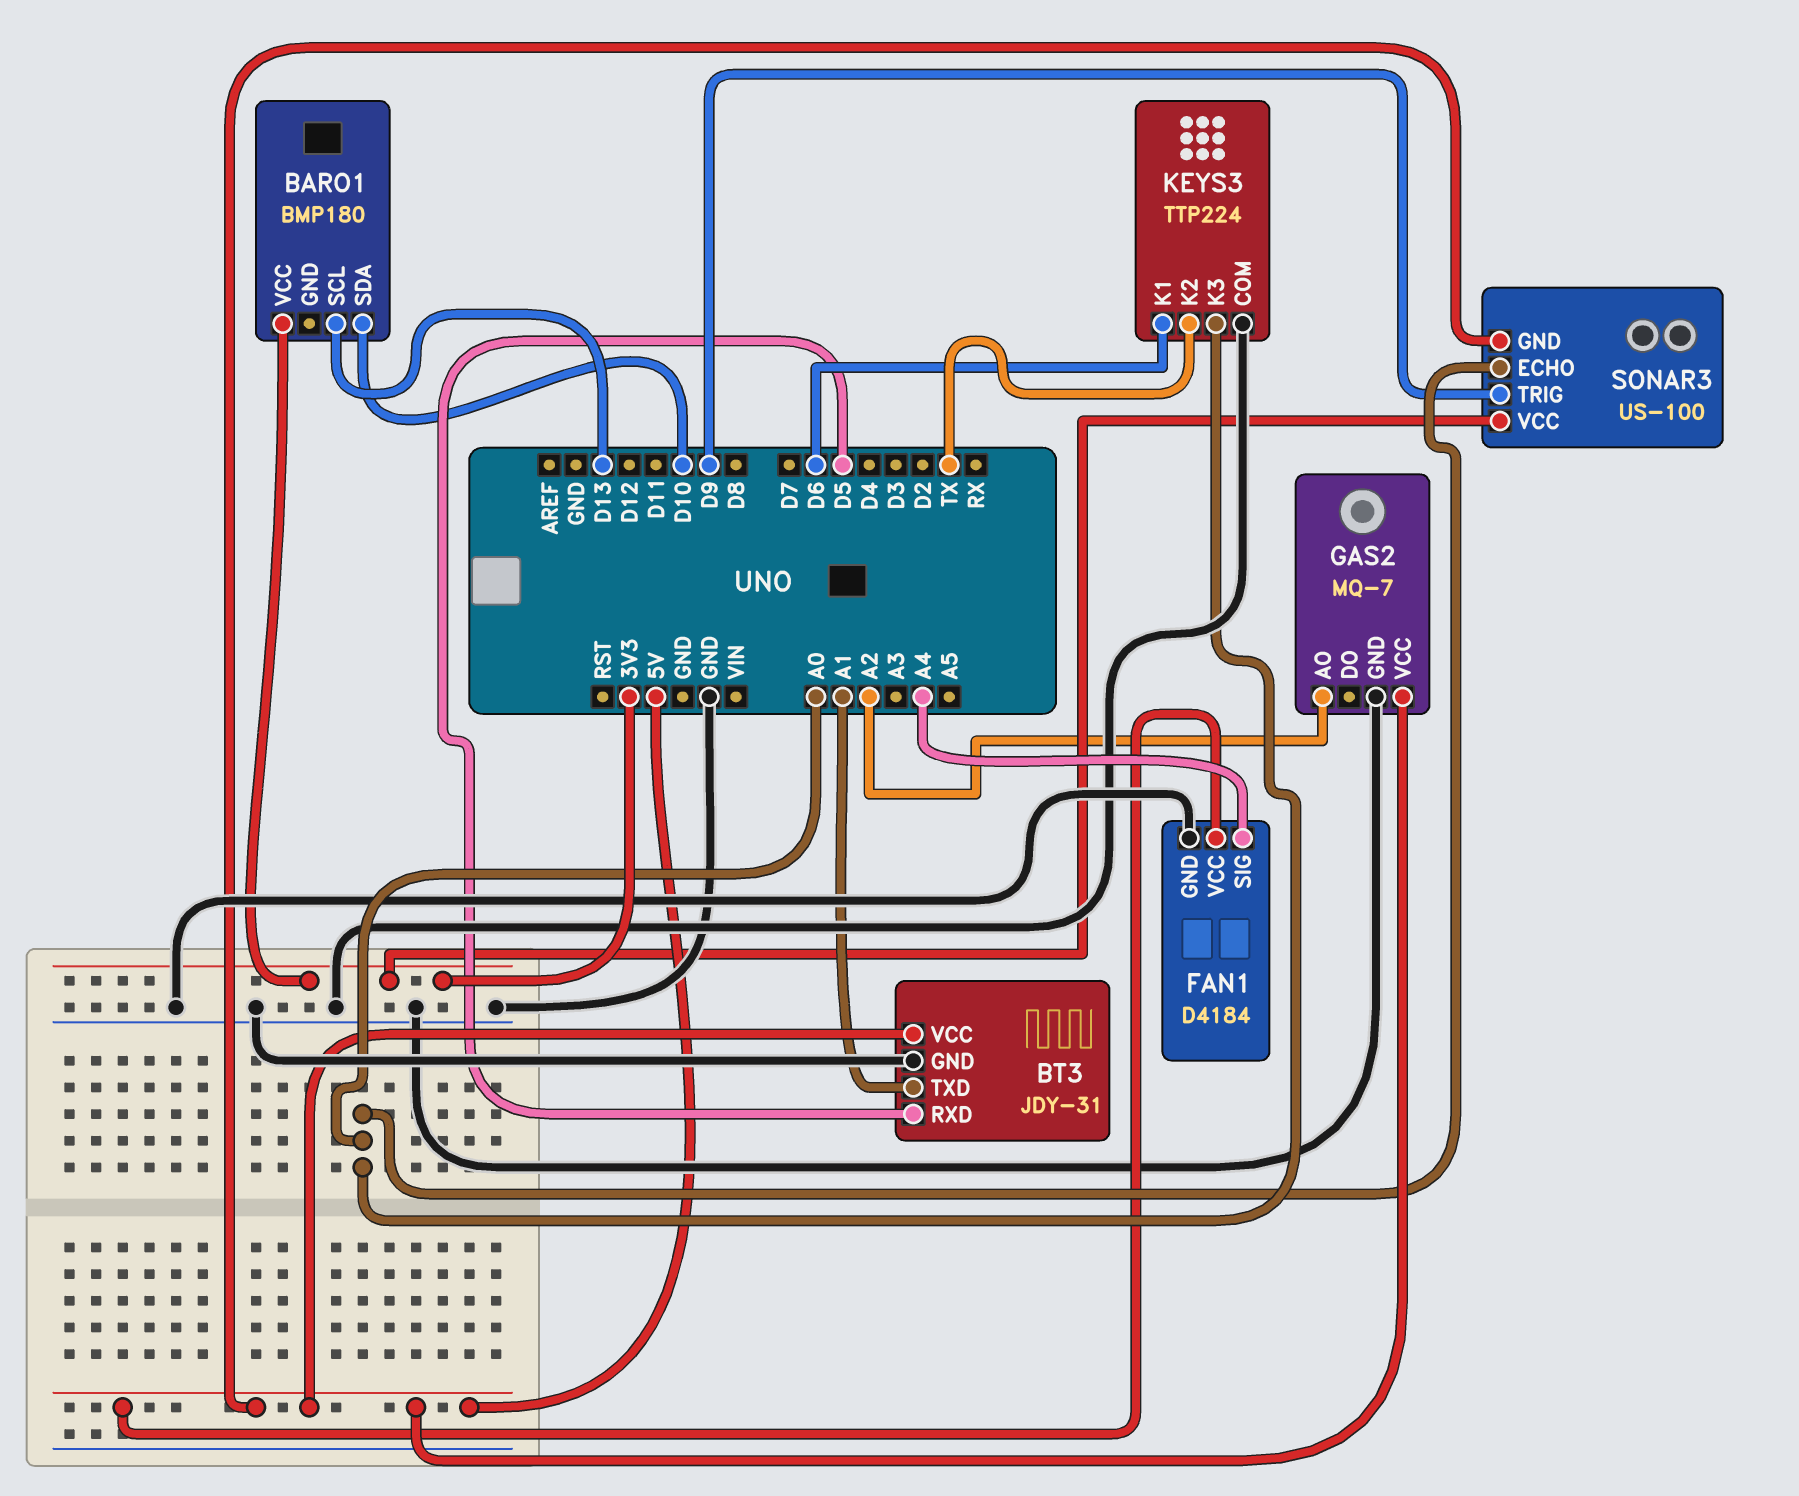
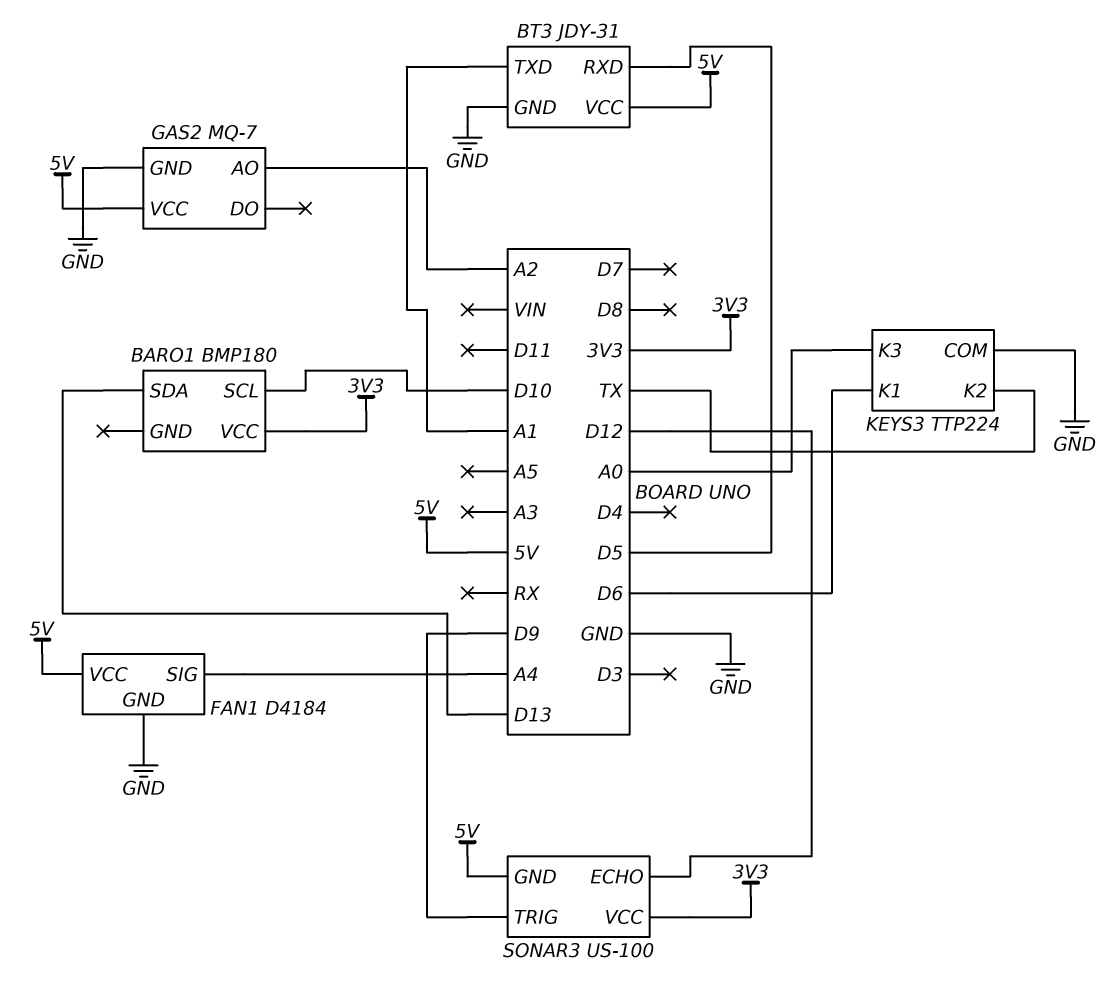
BARO1 pin SCL: D13 -> D10
BARO1 pin SDA: D10 -> D13
SONAR3 pin ECHO: A0 -> D12

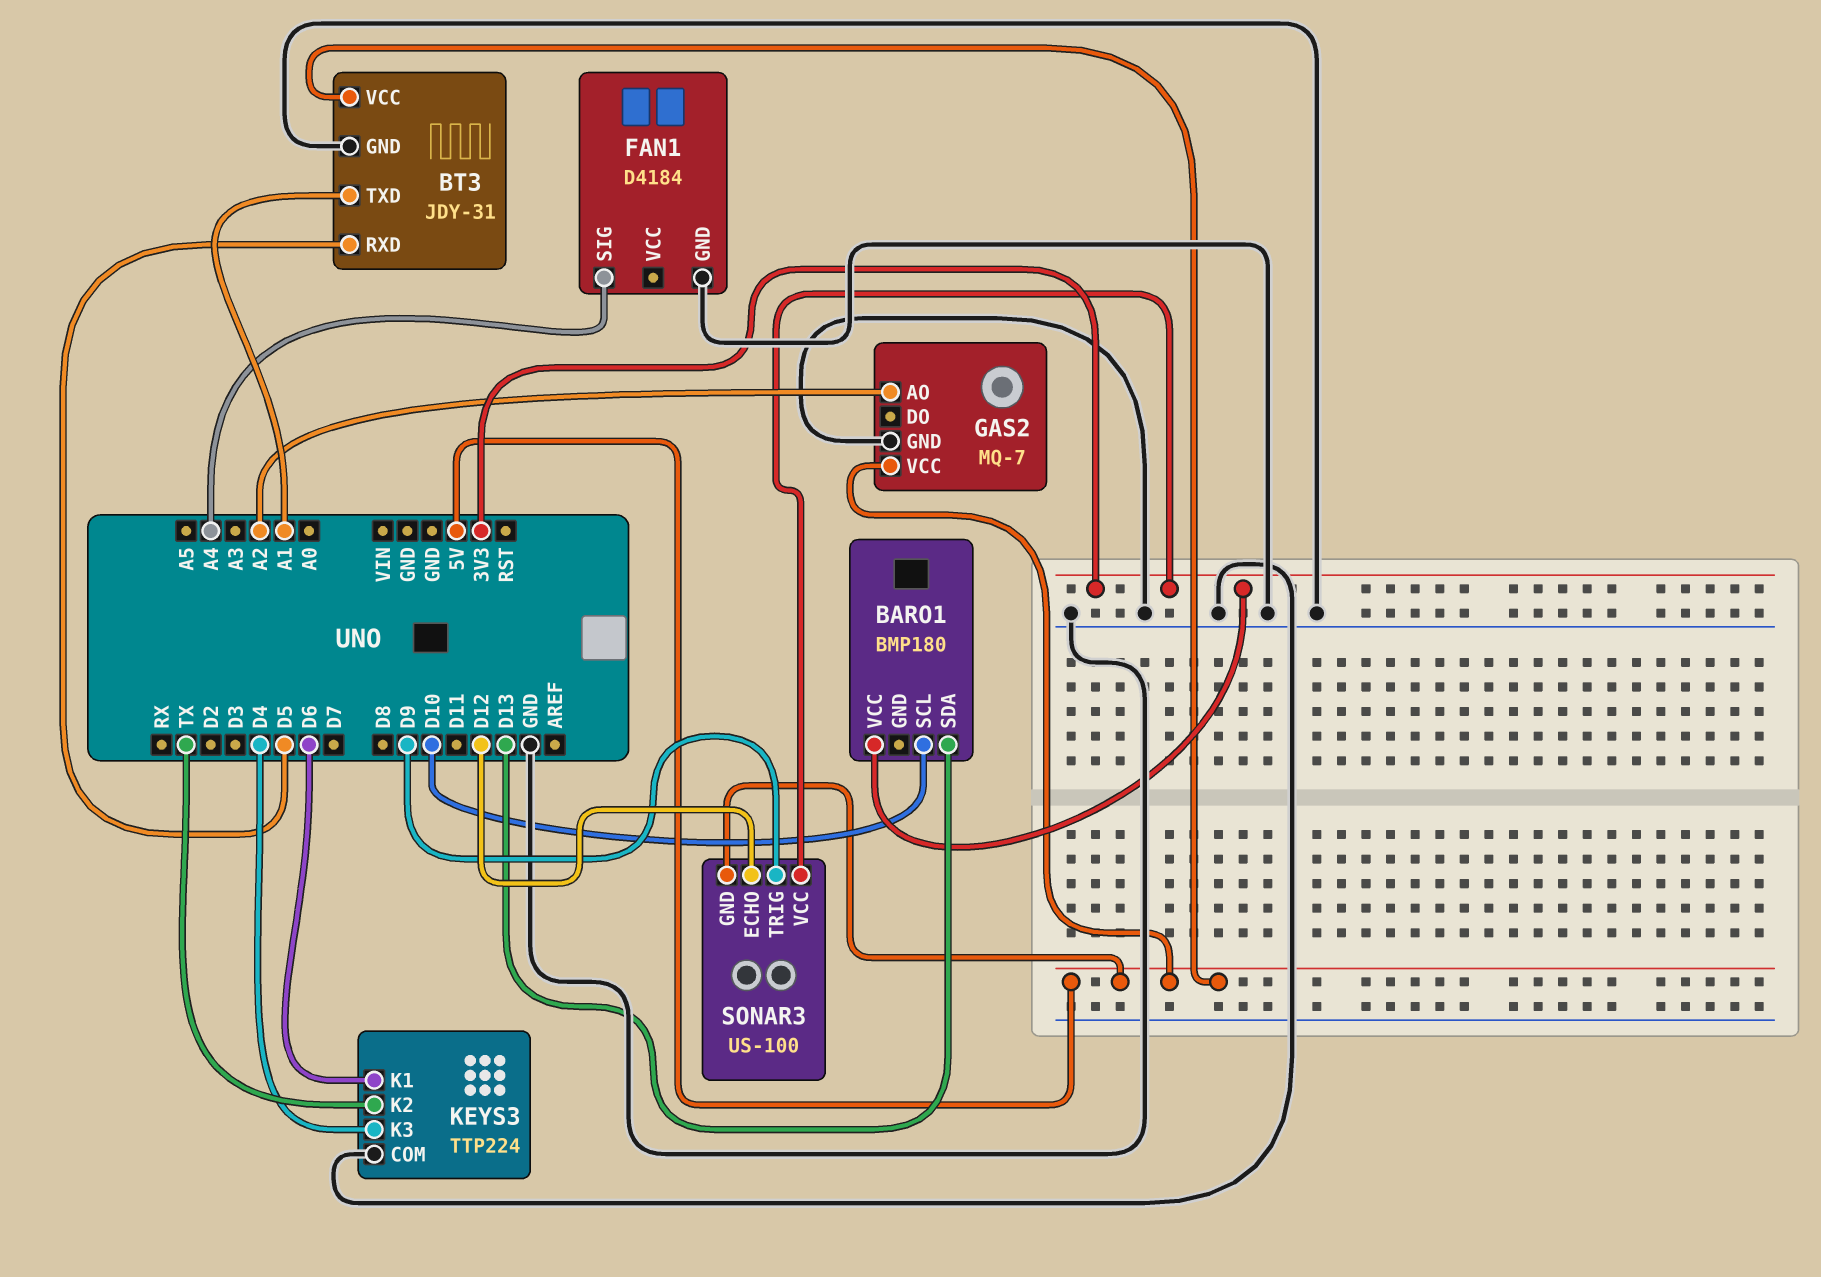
FAN1 pin VCC: 5V -> none
KEYS3 pin K3: A0 -> D4

